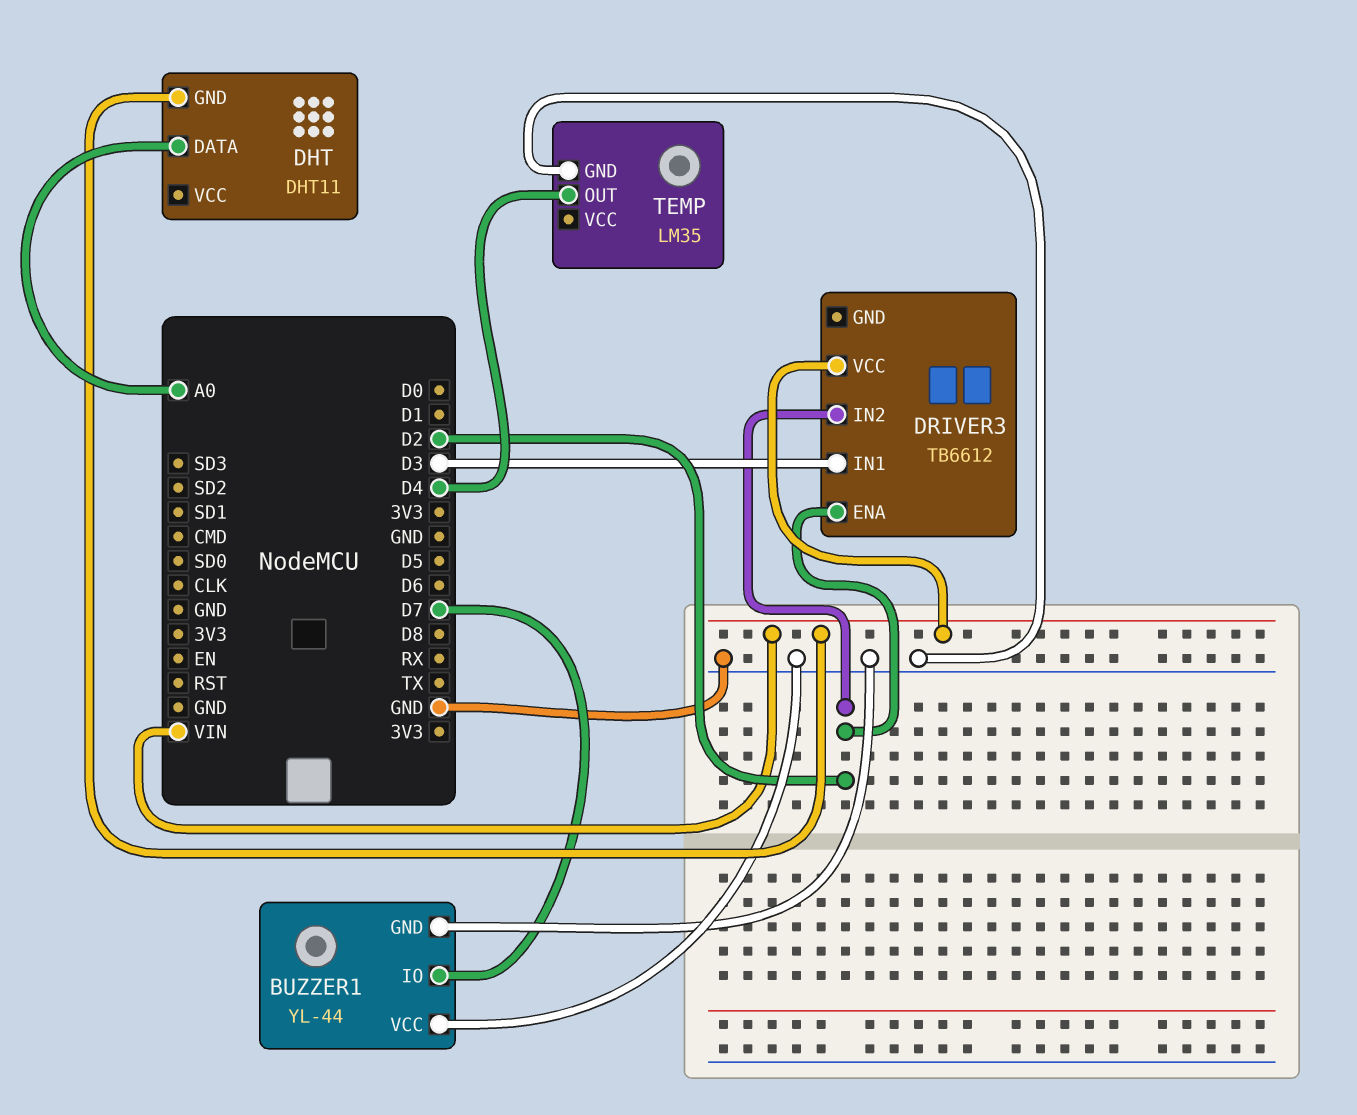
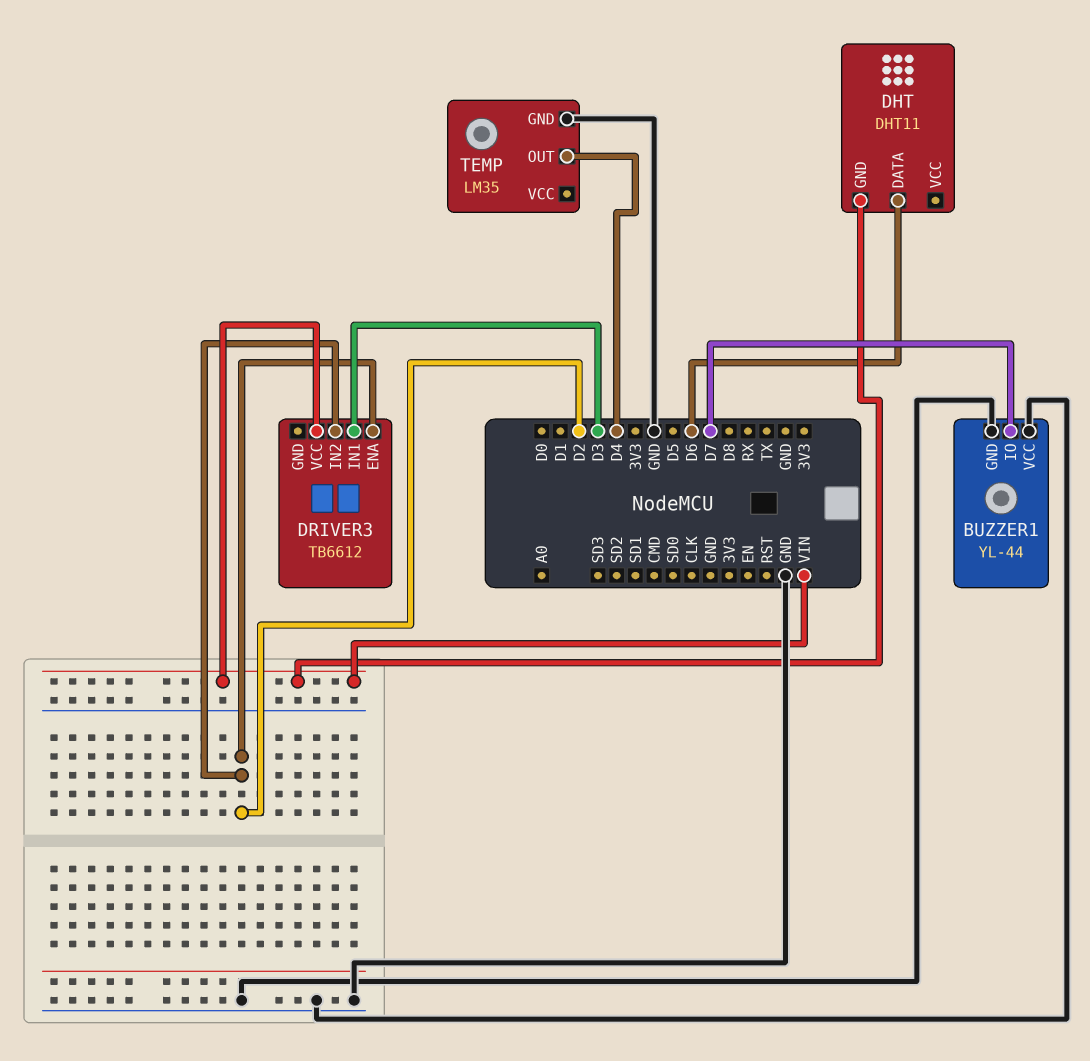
DHT pin DATA: A0 -> D6

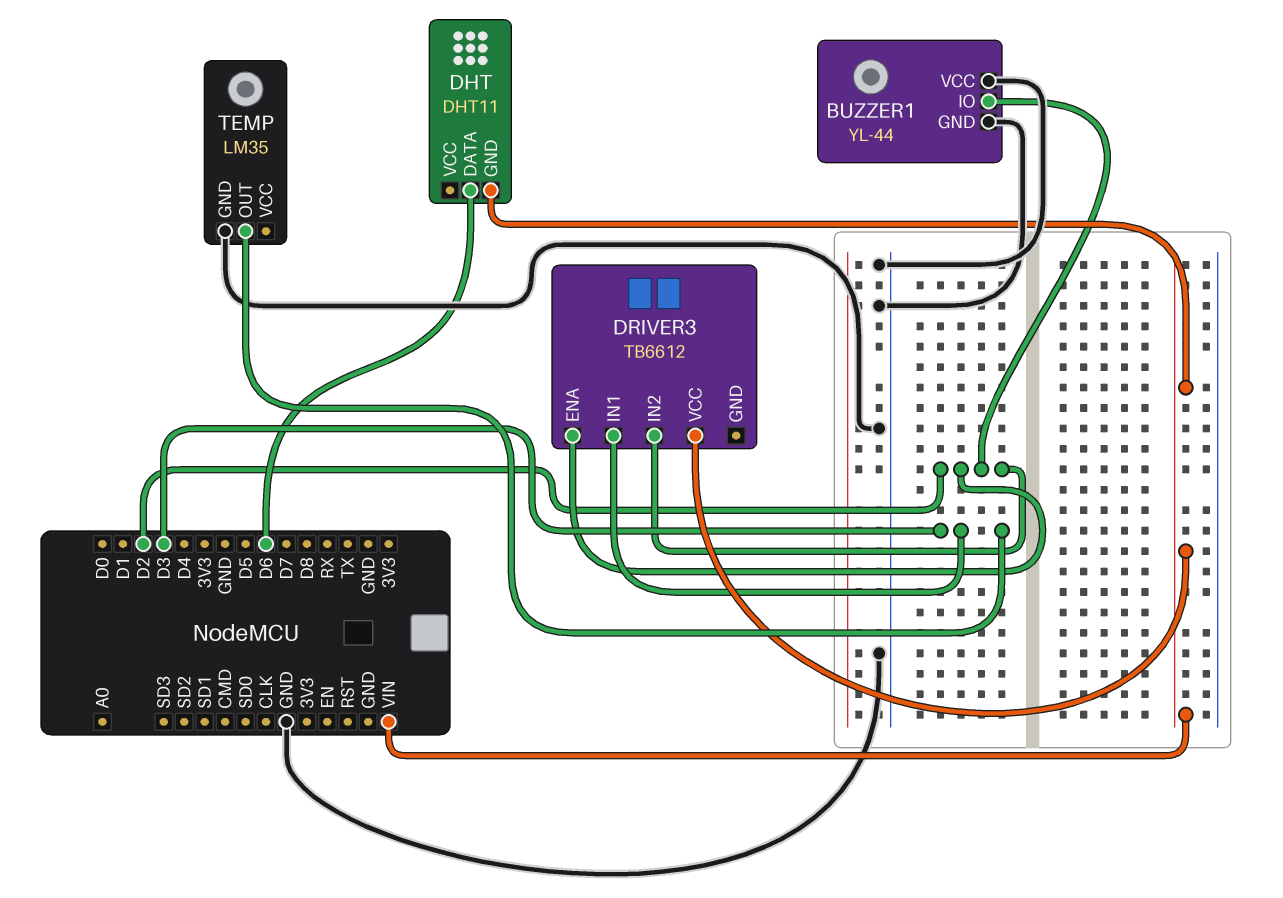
BUZZER1 pin IO: D7 -> D2
TEMP pin OUT: D4 -> D3

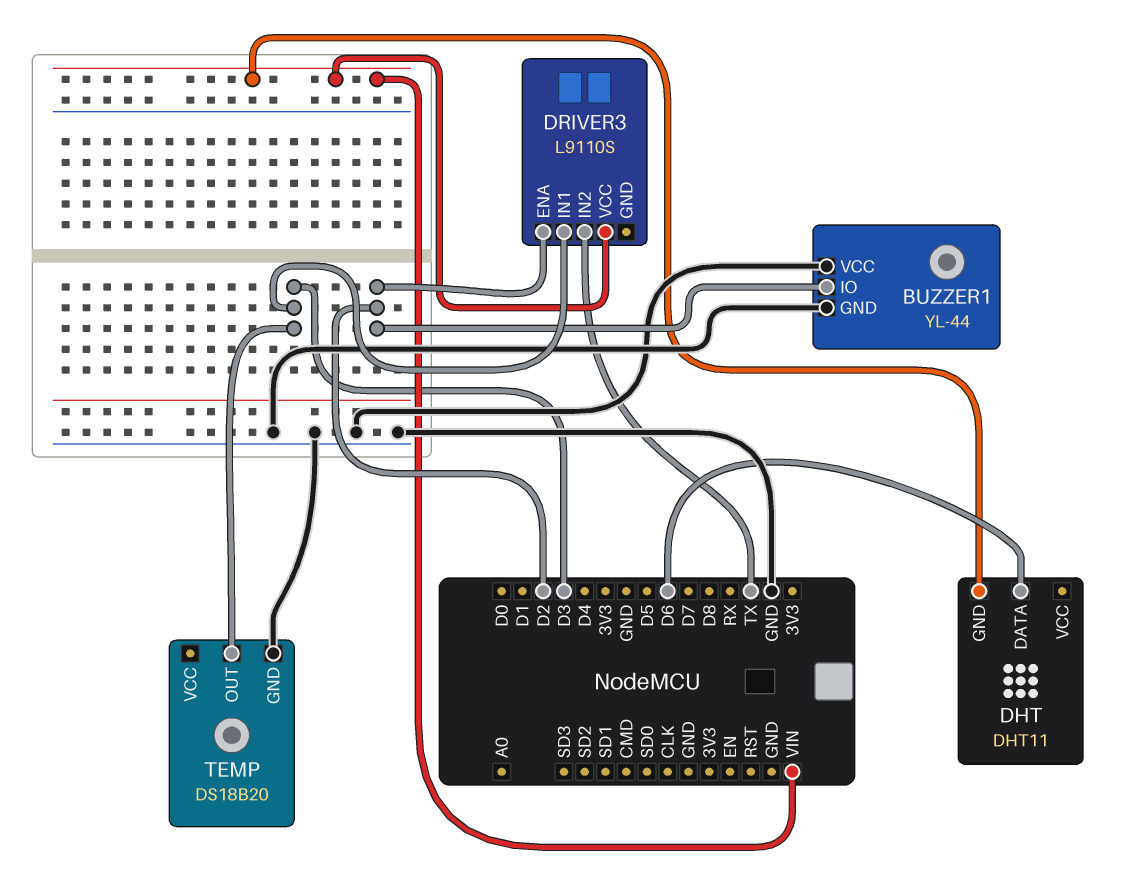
DRIVER3: TB6612 -> L9110S
DRIVER3 pin IN2: D2 -> TX
TEMP: LM35 -> DS18B20

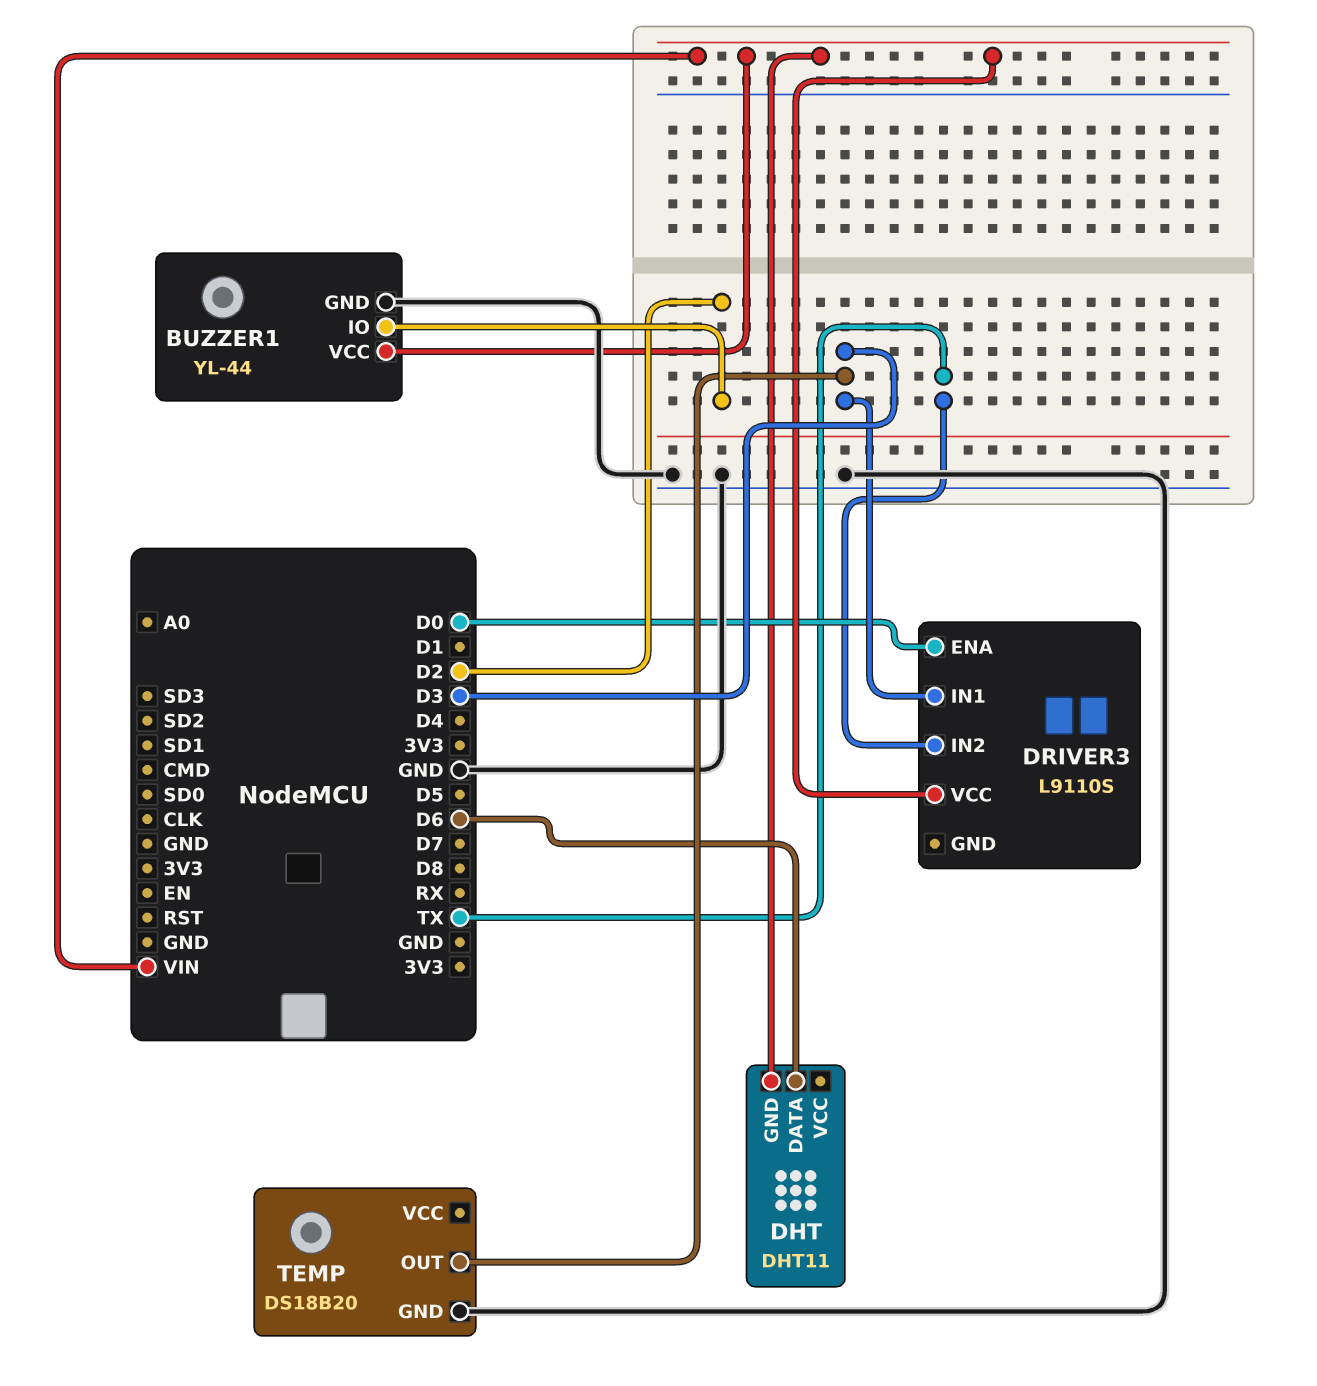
BUZZER1 pin VCC: GND -> VIN
DRIVER3 pin ENA: D2 -> D0

